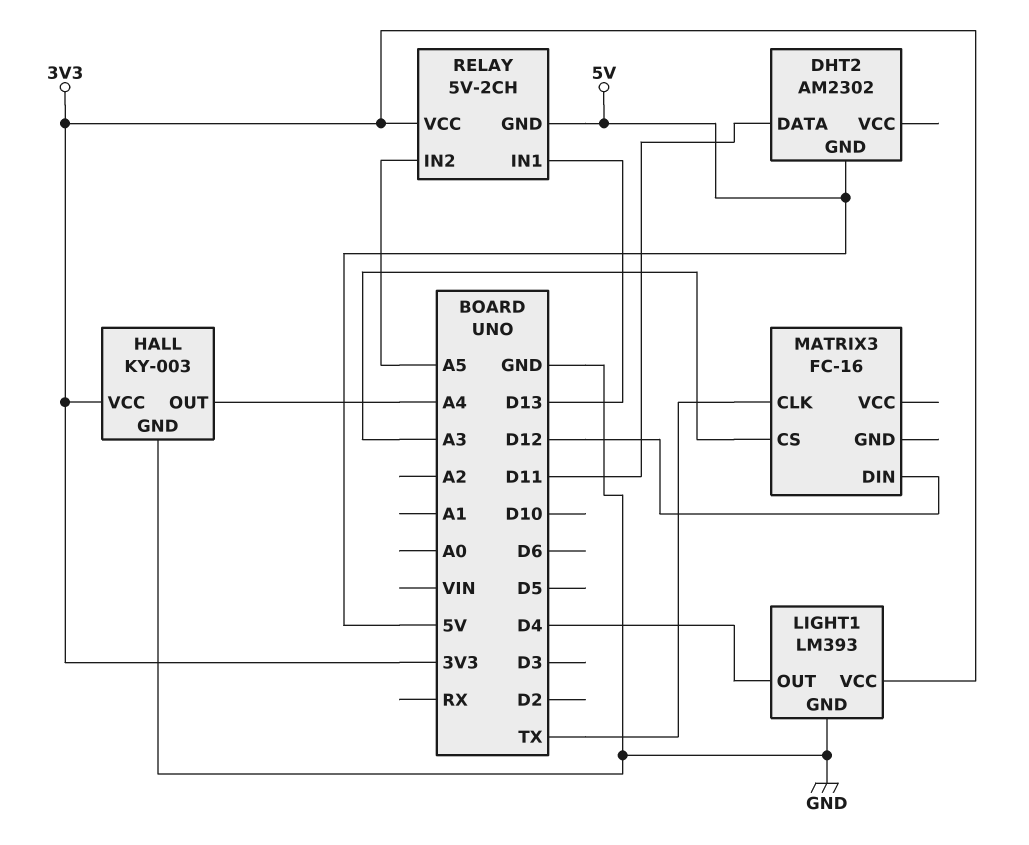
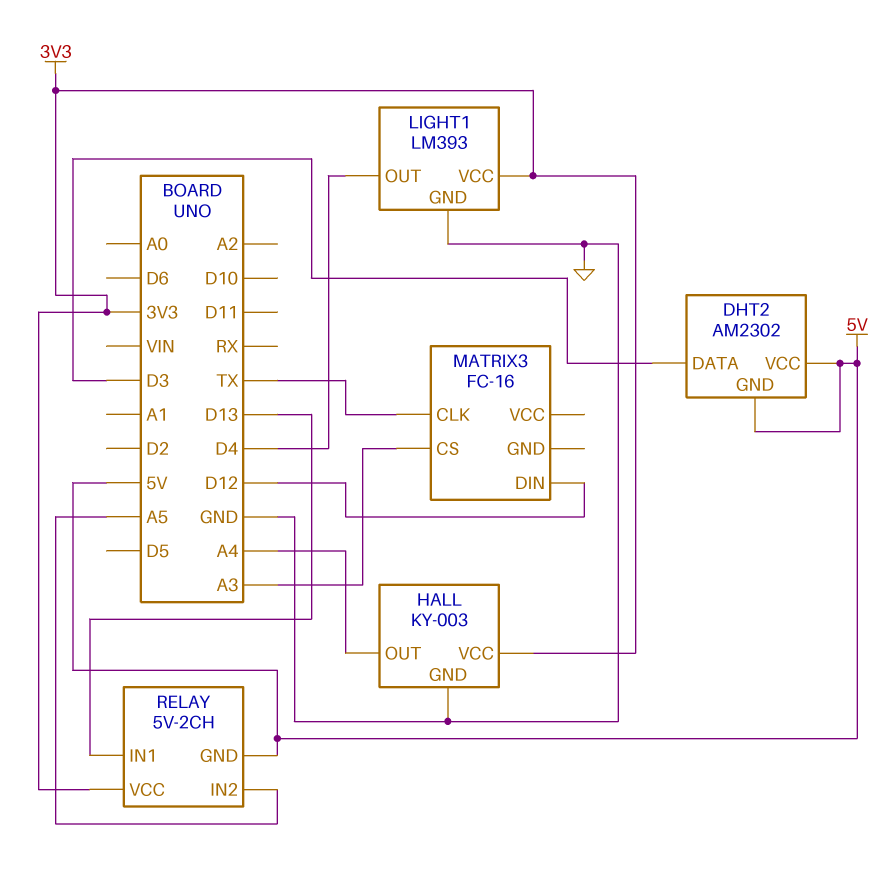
DHT2 pin DATA: D11 -> D3
DHT2 pin VCC: none -> 5V

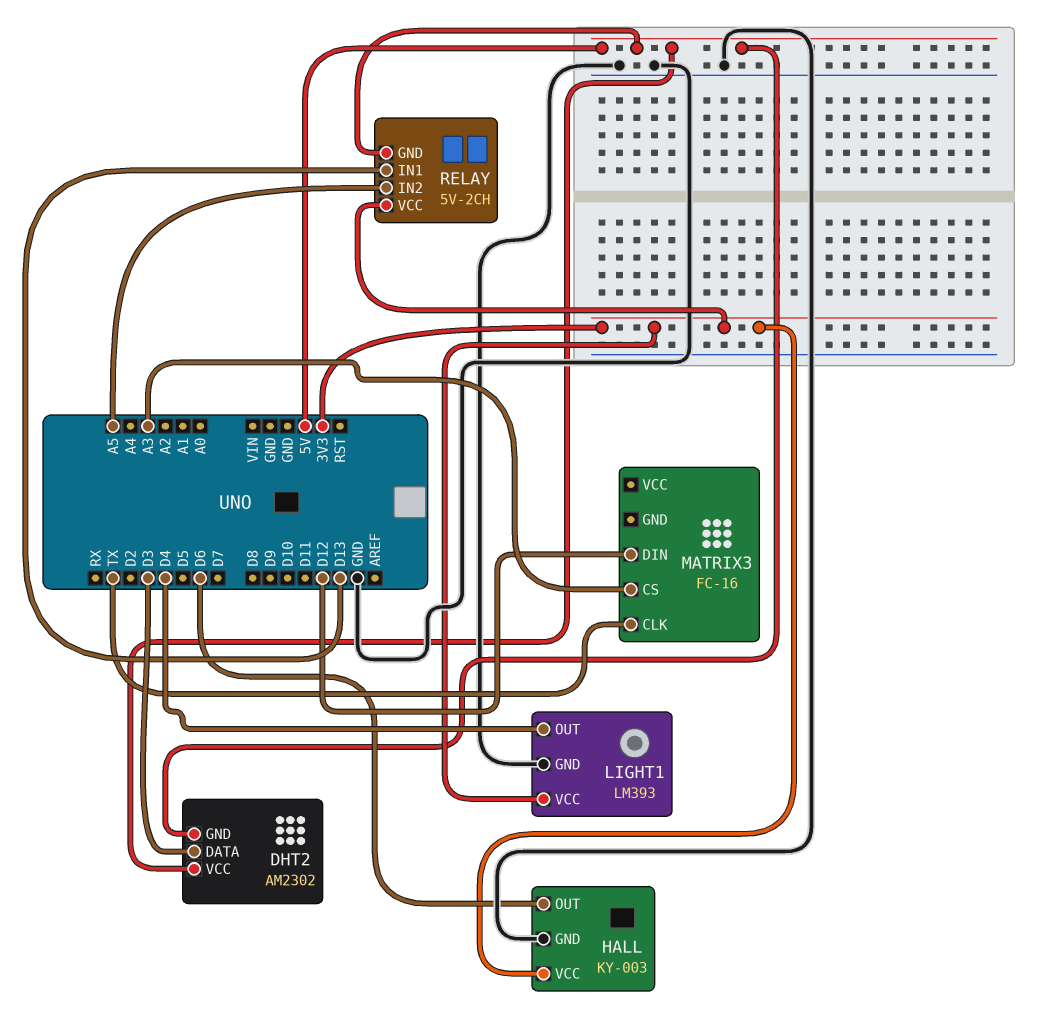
HALL pin OUT: A4 -> D6

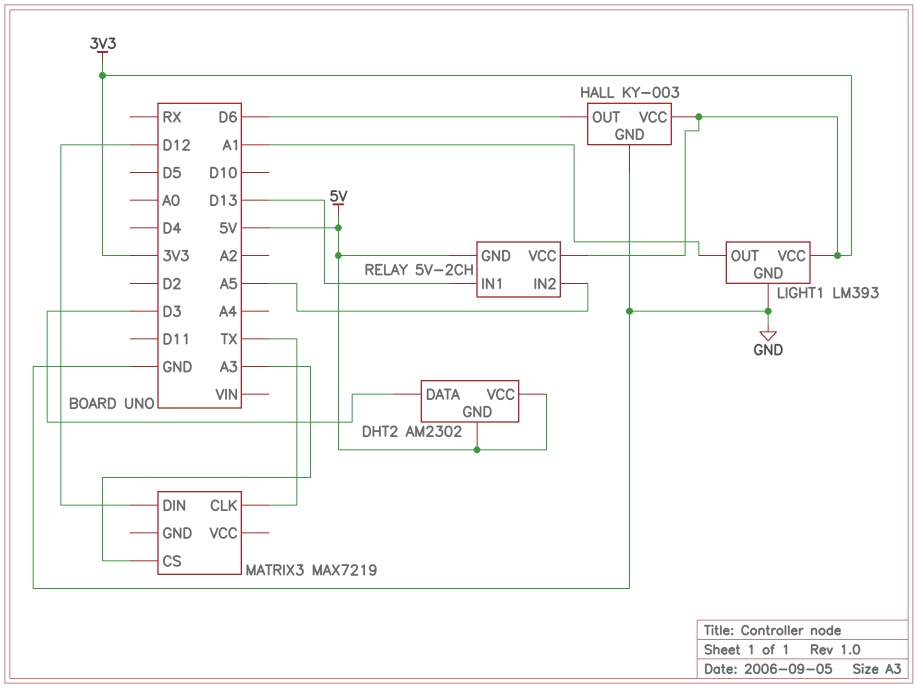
LIGHT1 pin OUT: D4 -> A1
MATRIX3: FC-16 -> MAX7219

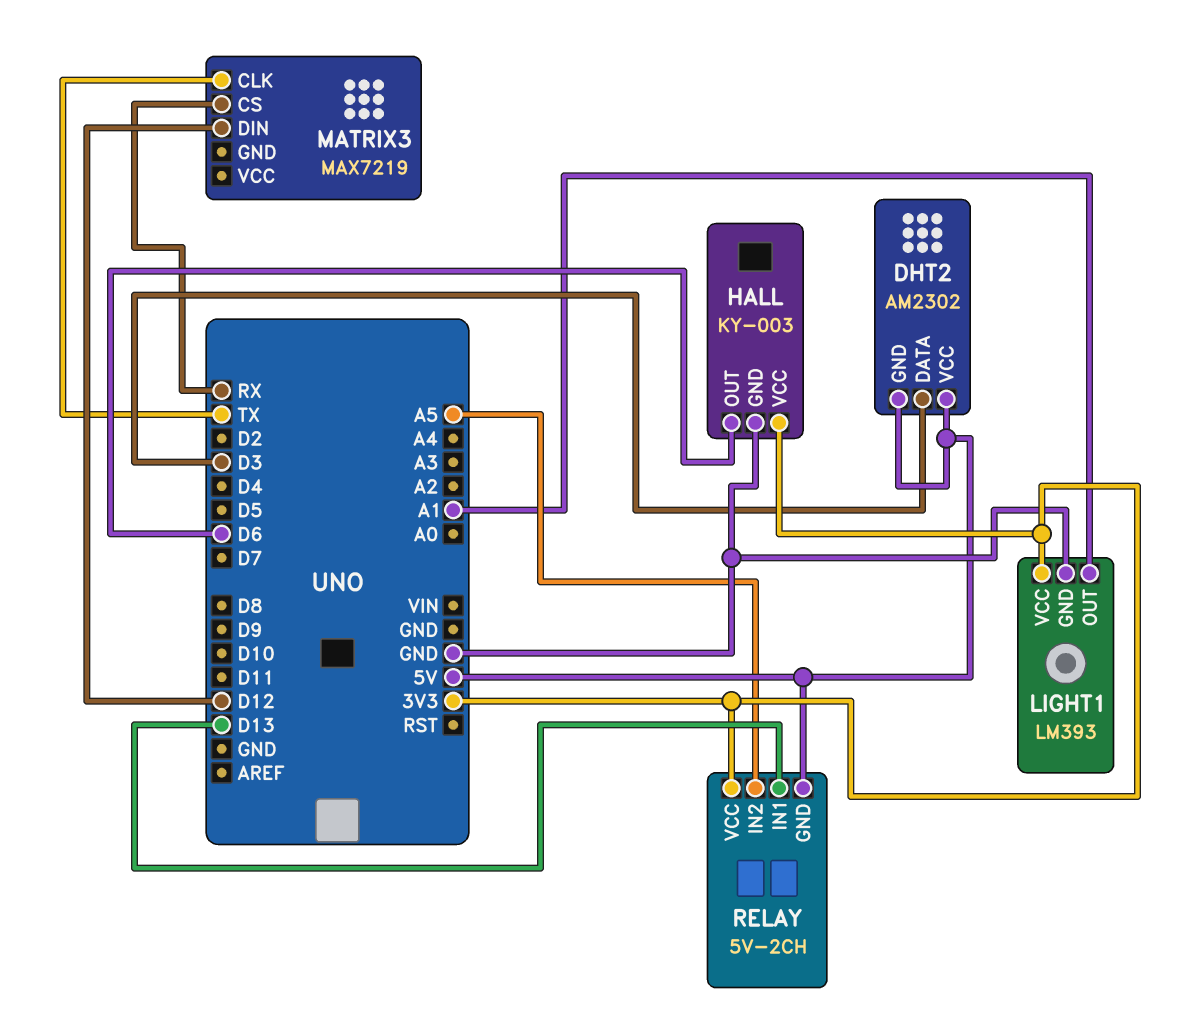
MATRIX3 pin CS: A3 -> RX

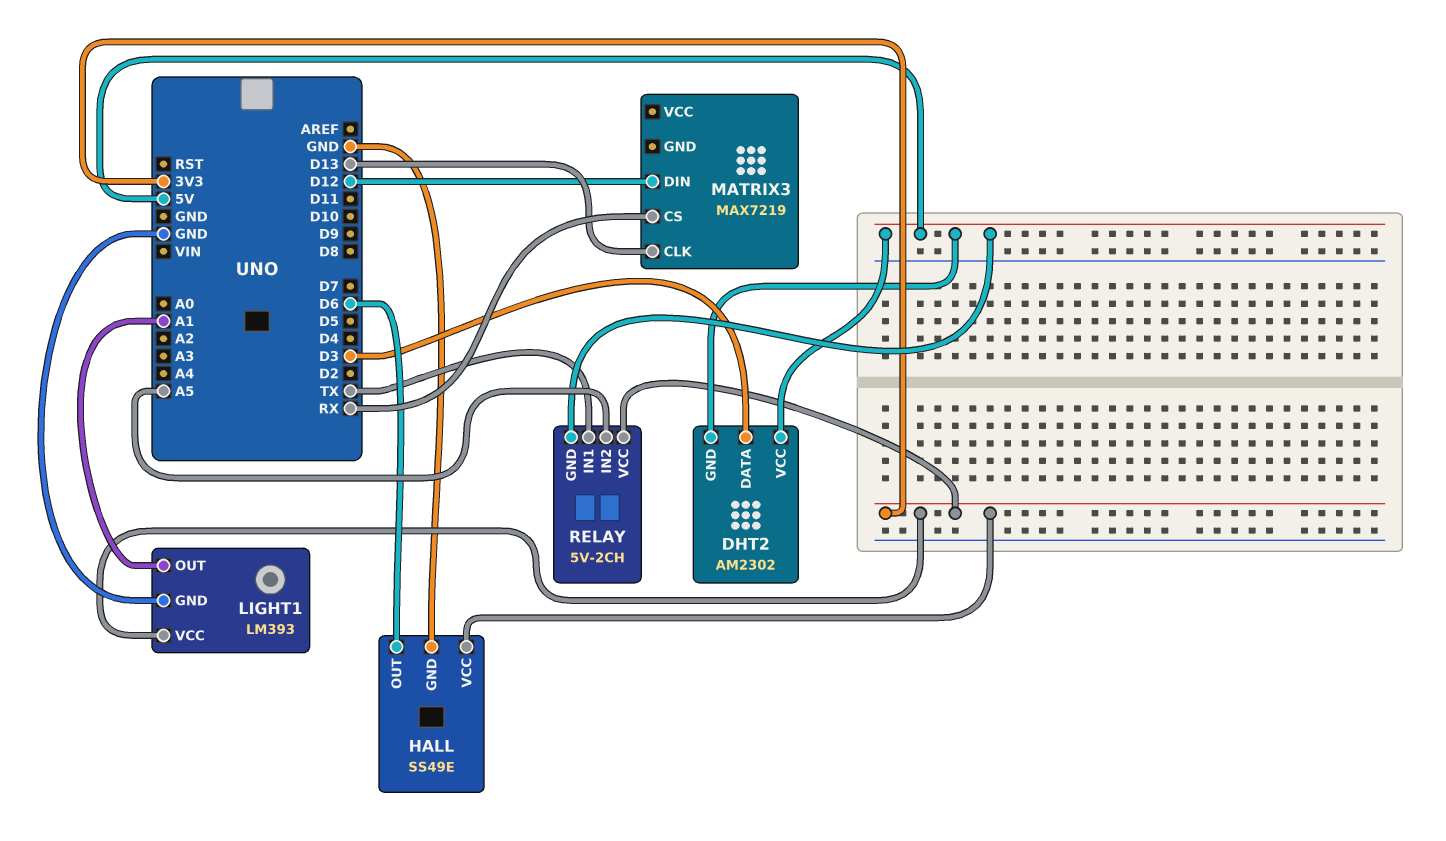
HALL: KY-003 -> SS49E
MATRIX3 pin CLK: TX -> D13
RELAY pin IN1: D13 -> TX

